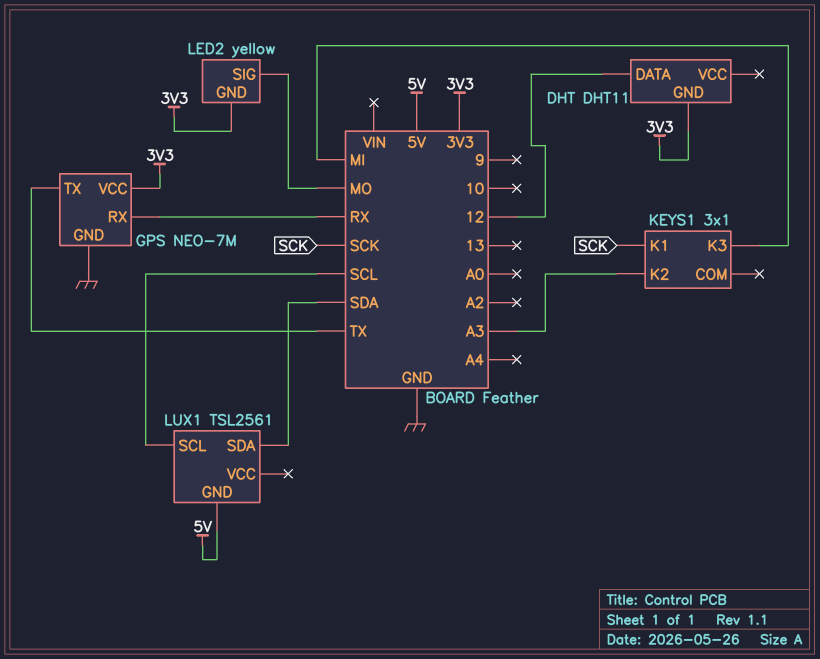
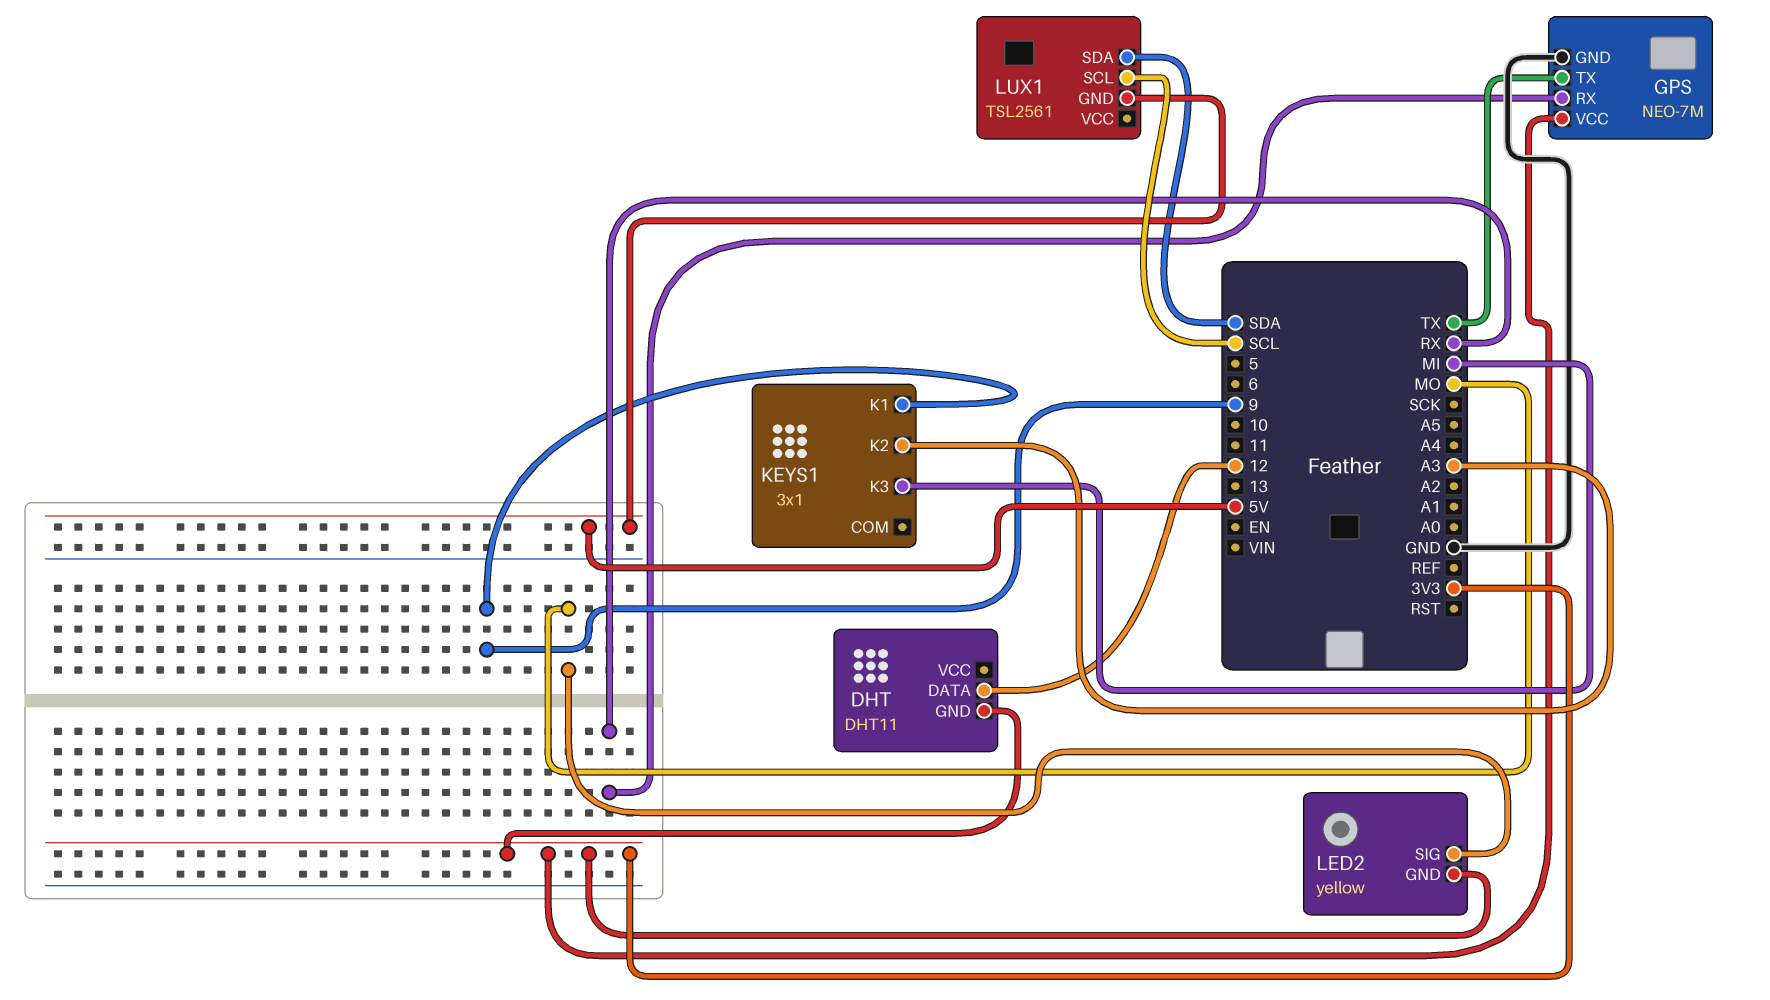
KEYS1 pin K1: SCK -> 9

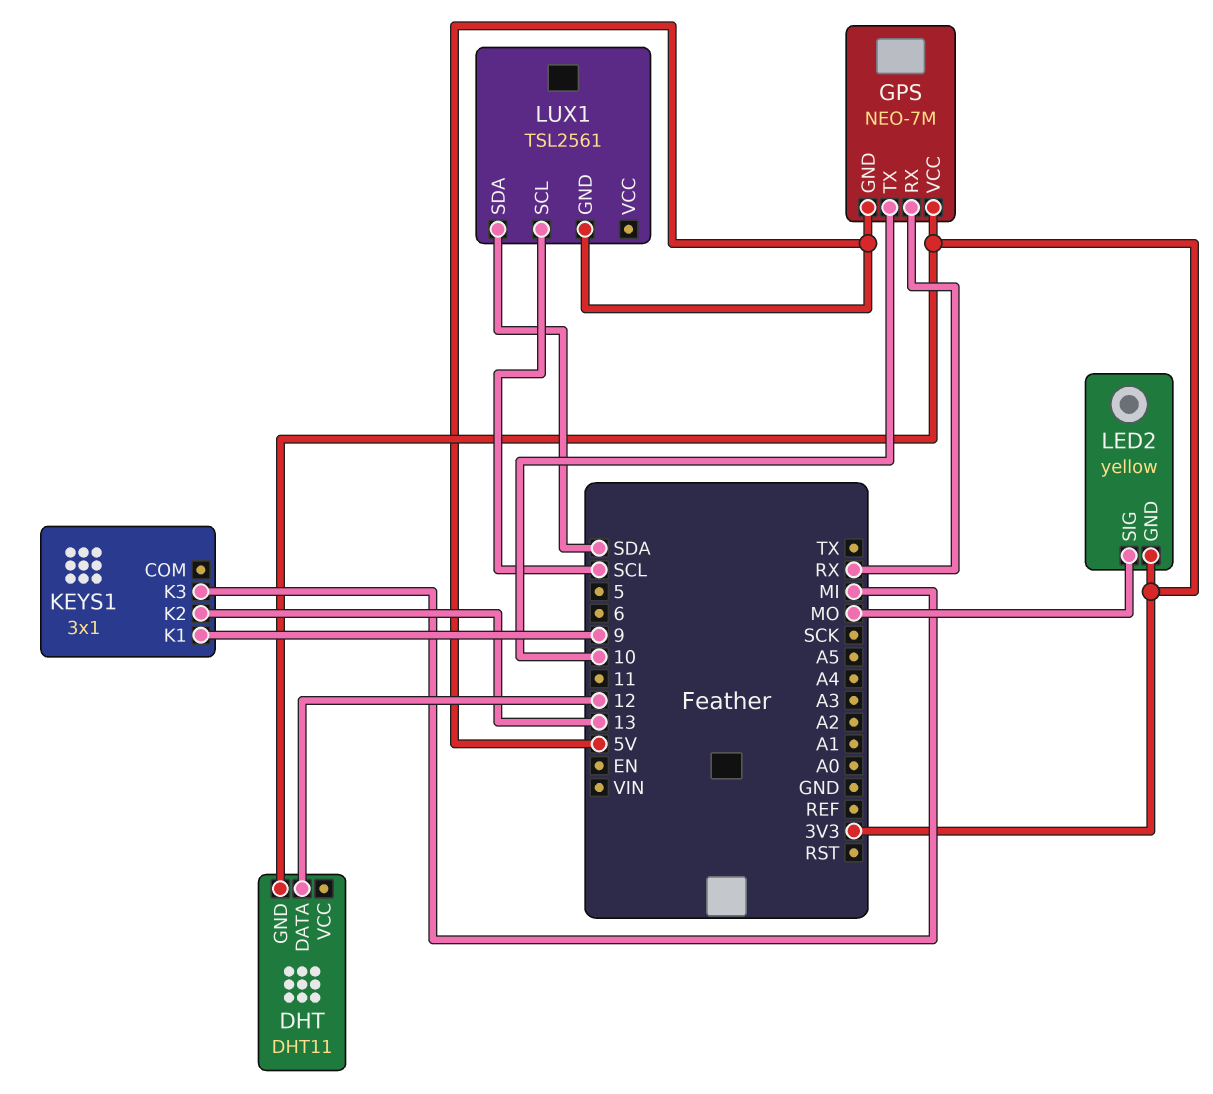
GPS pin GND: GND -> 5V
GPS pin TX: TX -> 10
KEYS1 pin K2: A3 -> 13

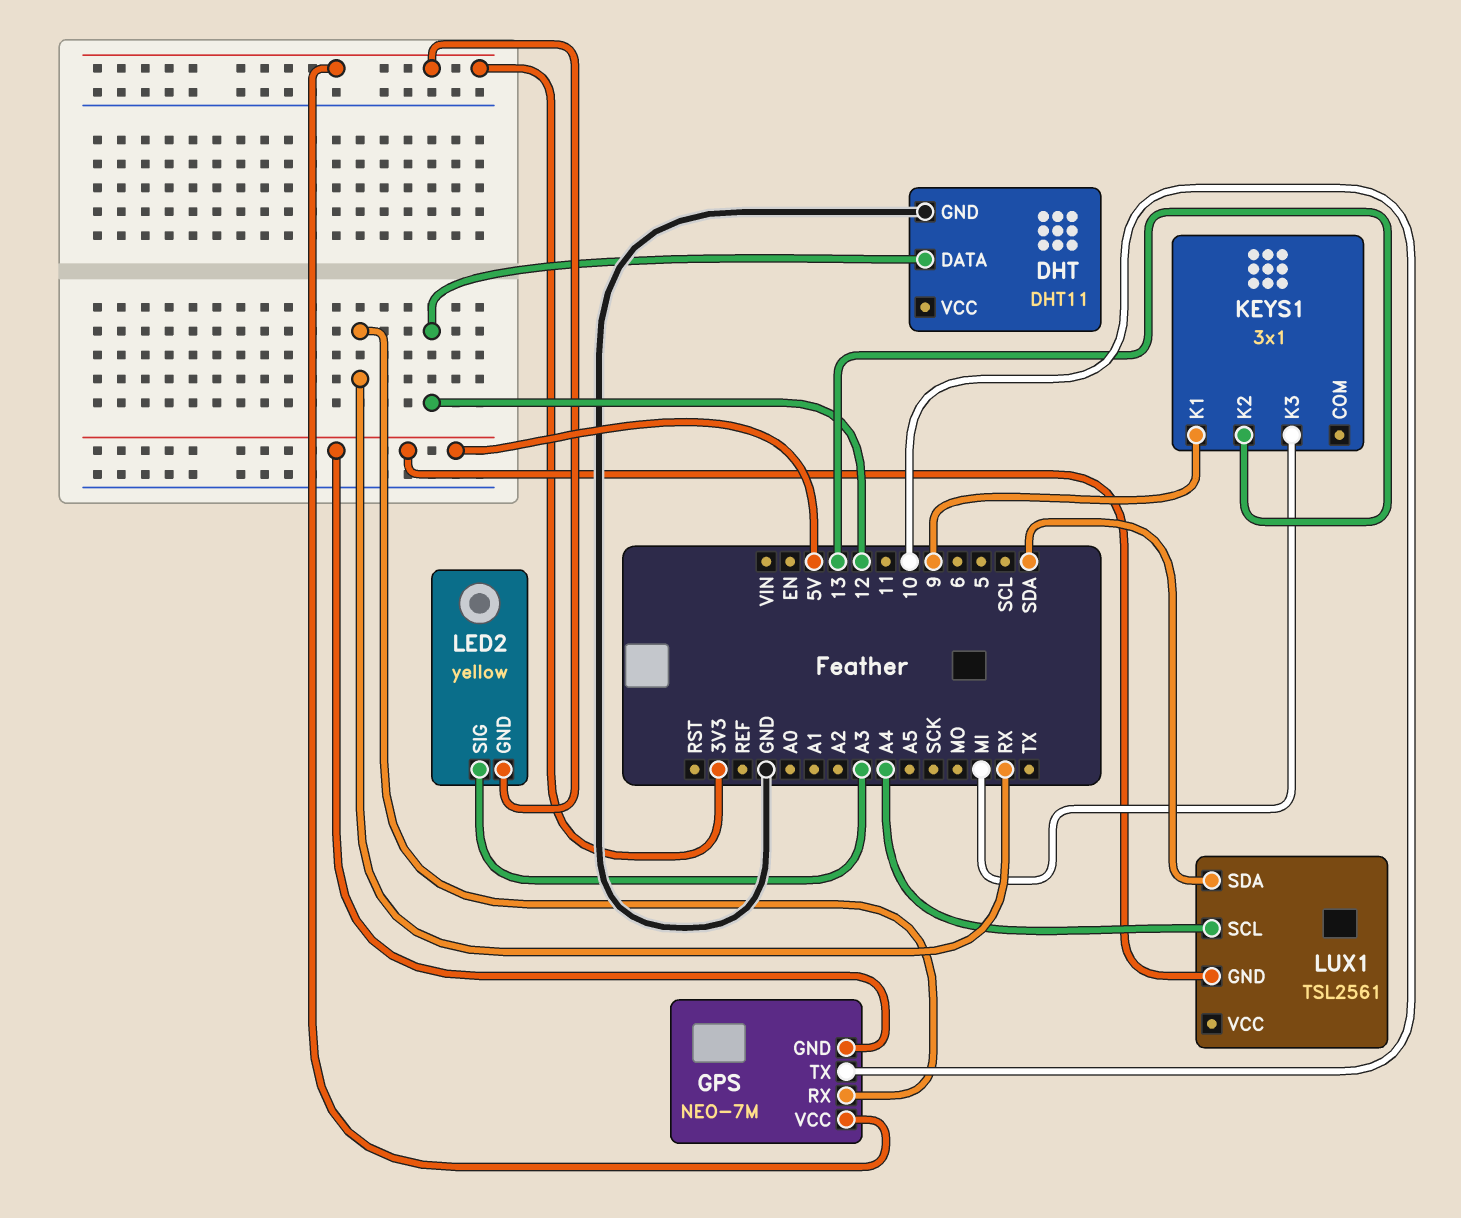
DHT pin GND: 3V3 -> GND
LED2 pin SIG: MO -> A3
LUX1 pin SCL: SCL -> A4

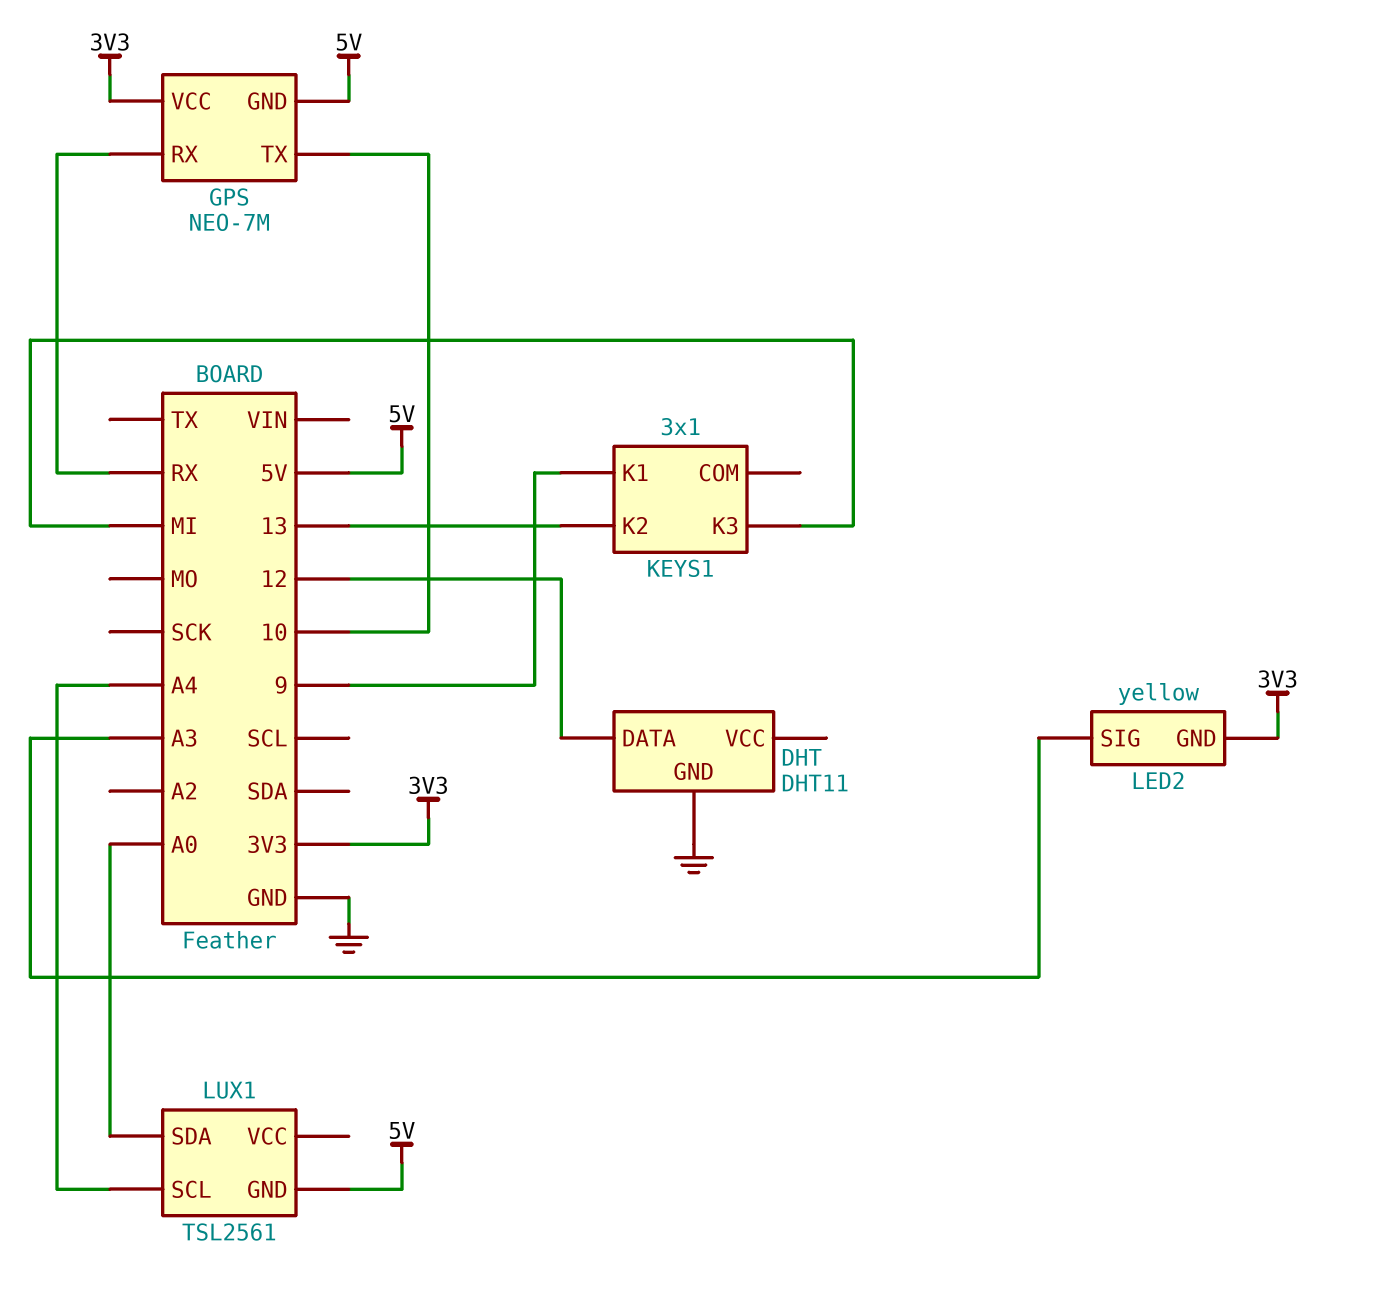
LUX1 pin SDA: SDA -> A0

